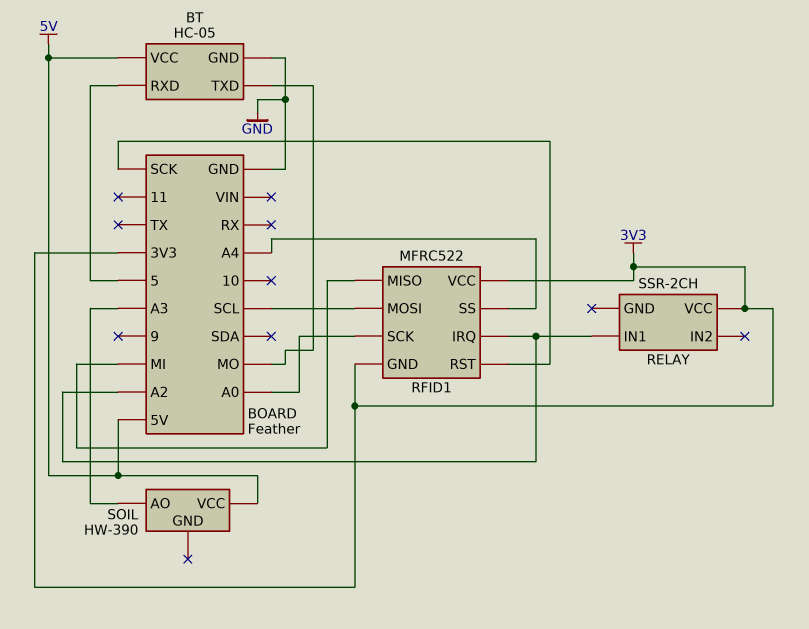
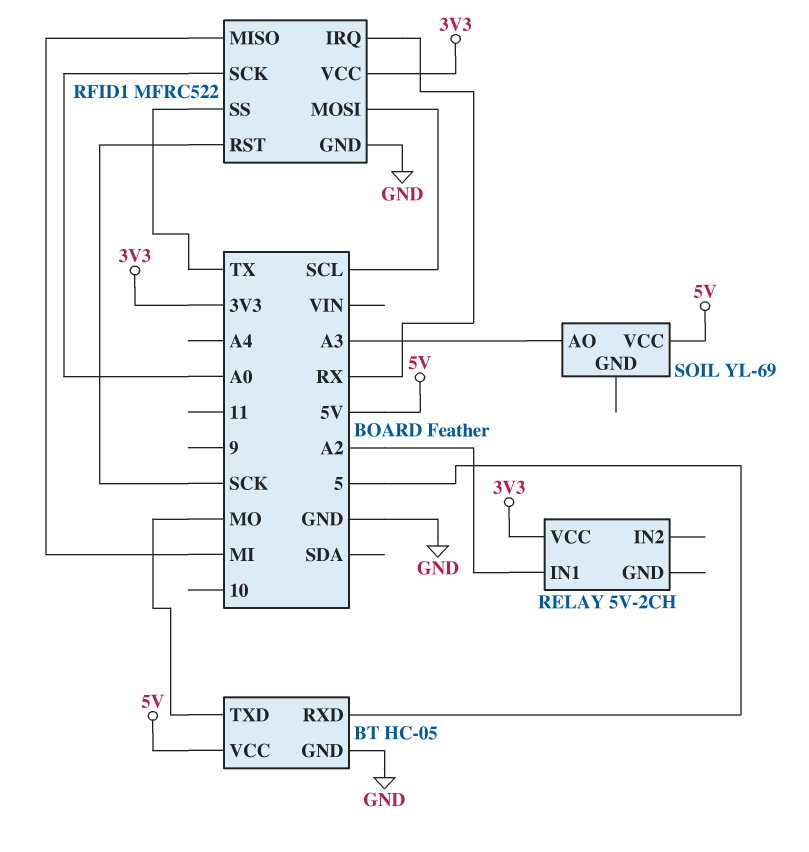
RELAY: SSR-2CH -> 5V-2CH
RFID1 pin GND: 3V3 -> GND
RFID1 pin IRQ: A2 -> RX
RFID1 pin SS: A4 -> TX
SOIL: HW-390 -> YL-69

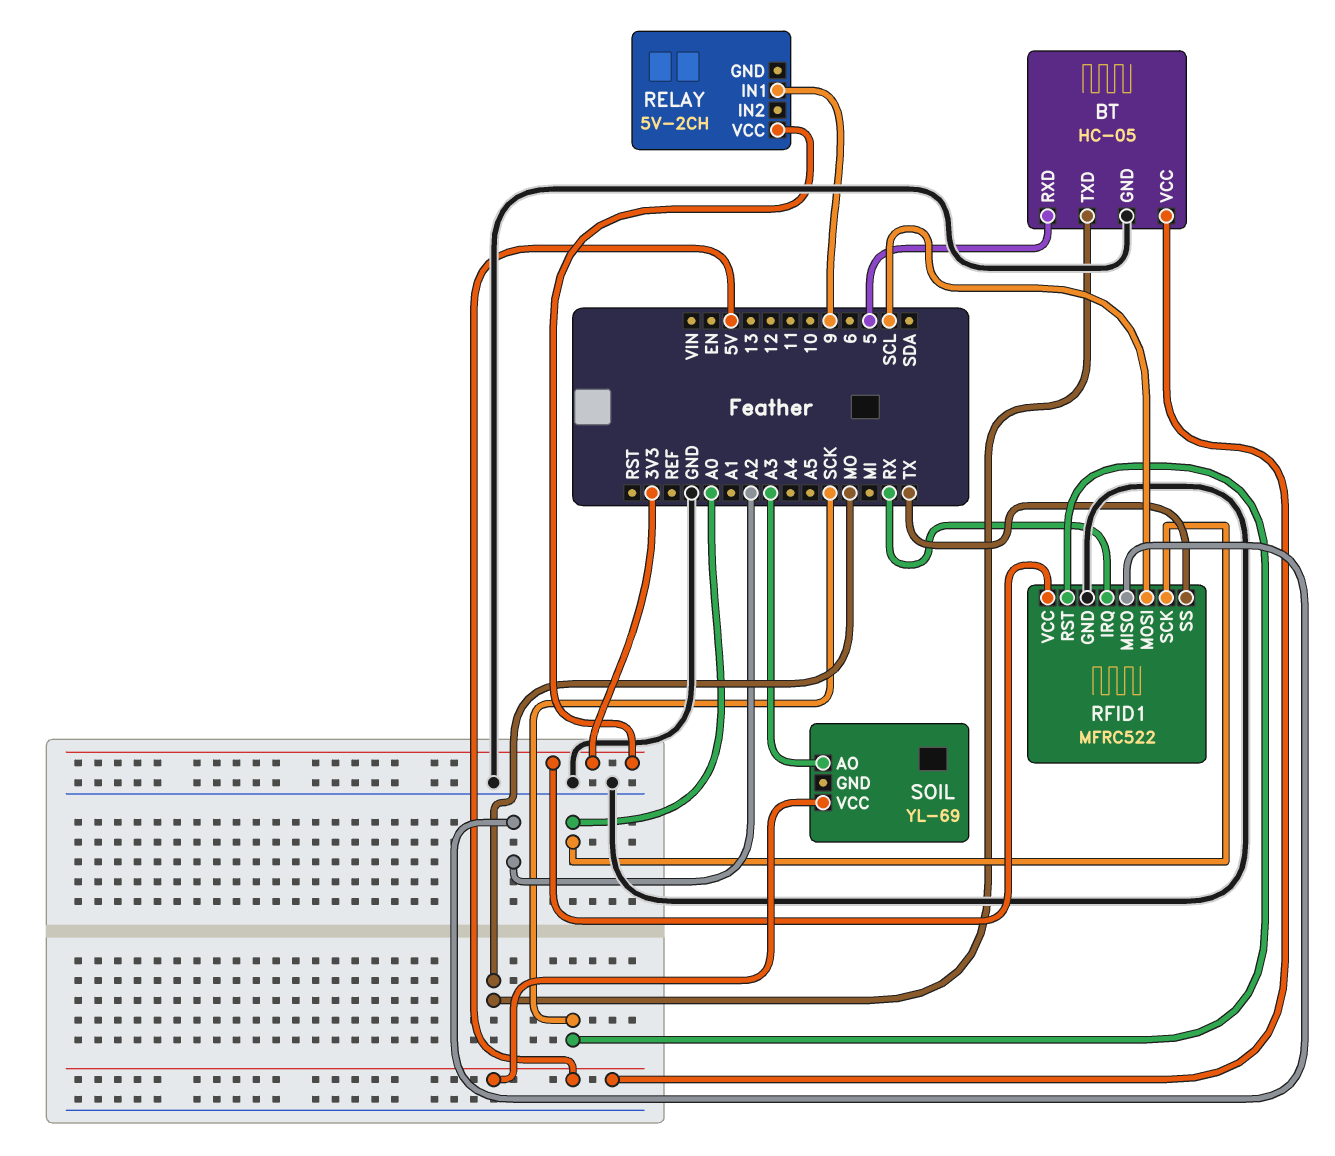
RELAY pin IN1: A2 -> 9
RFID1 pin MISO: MI -> A2

